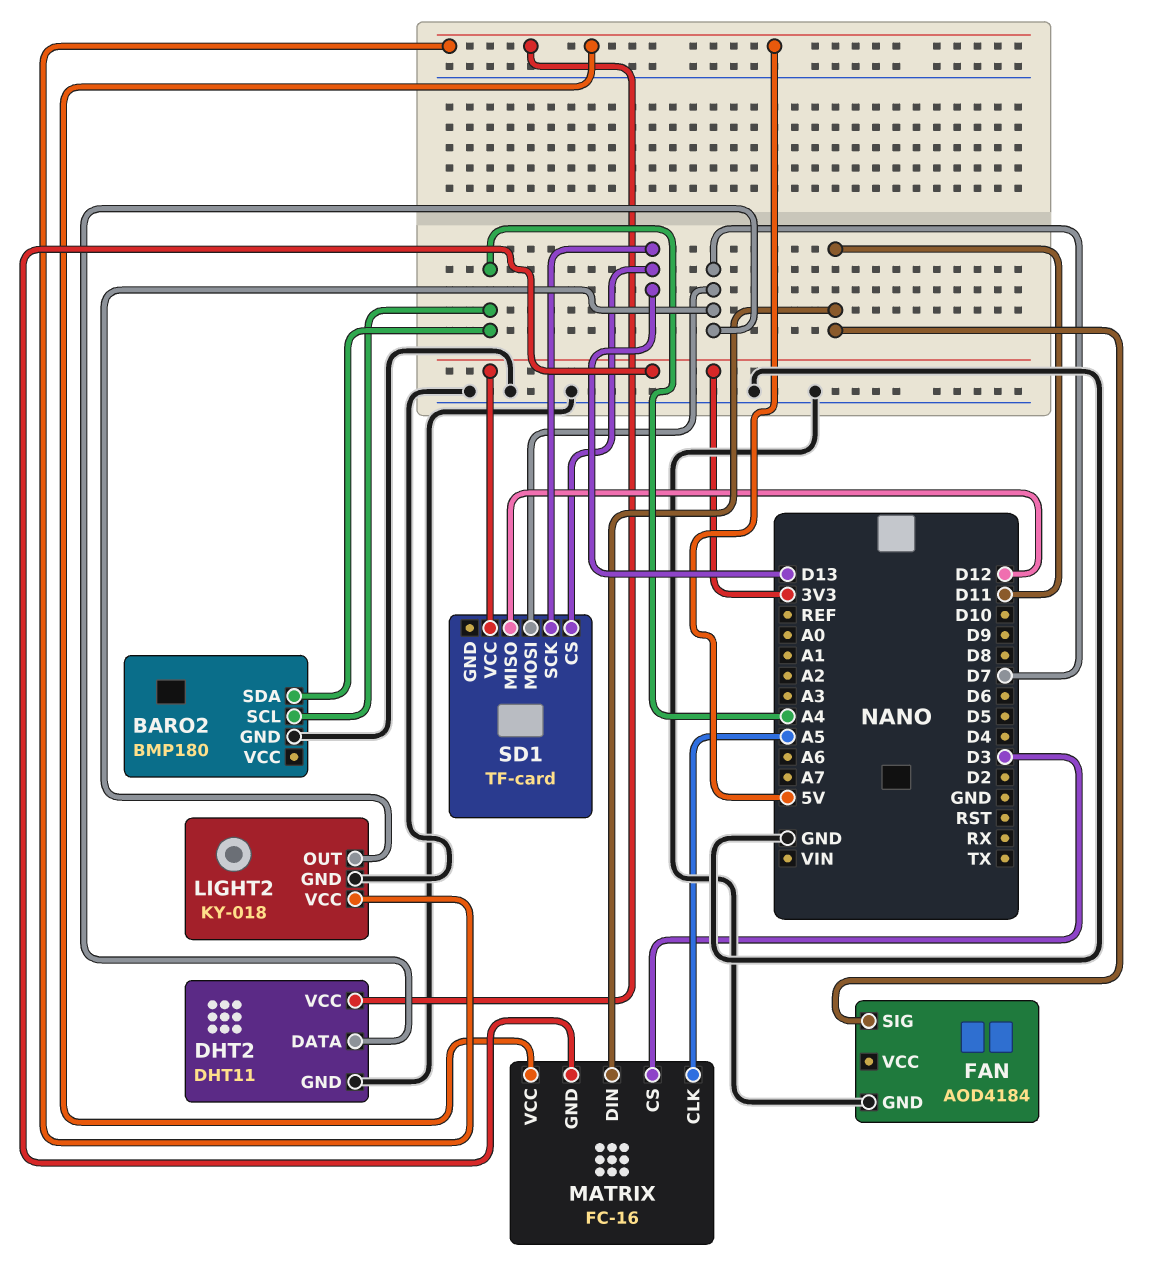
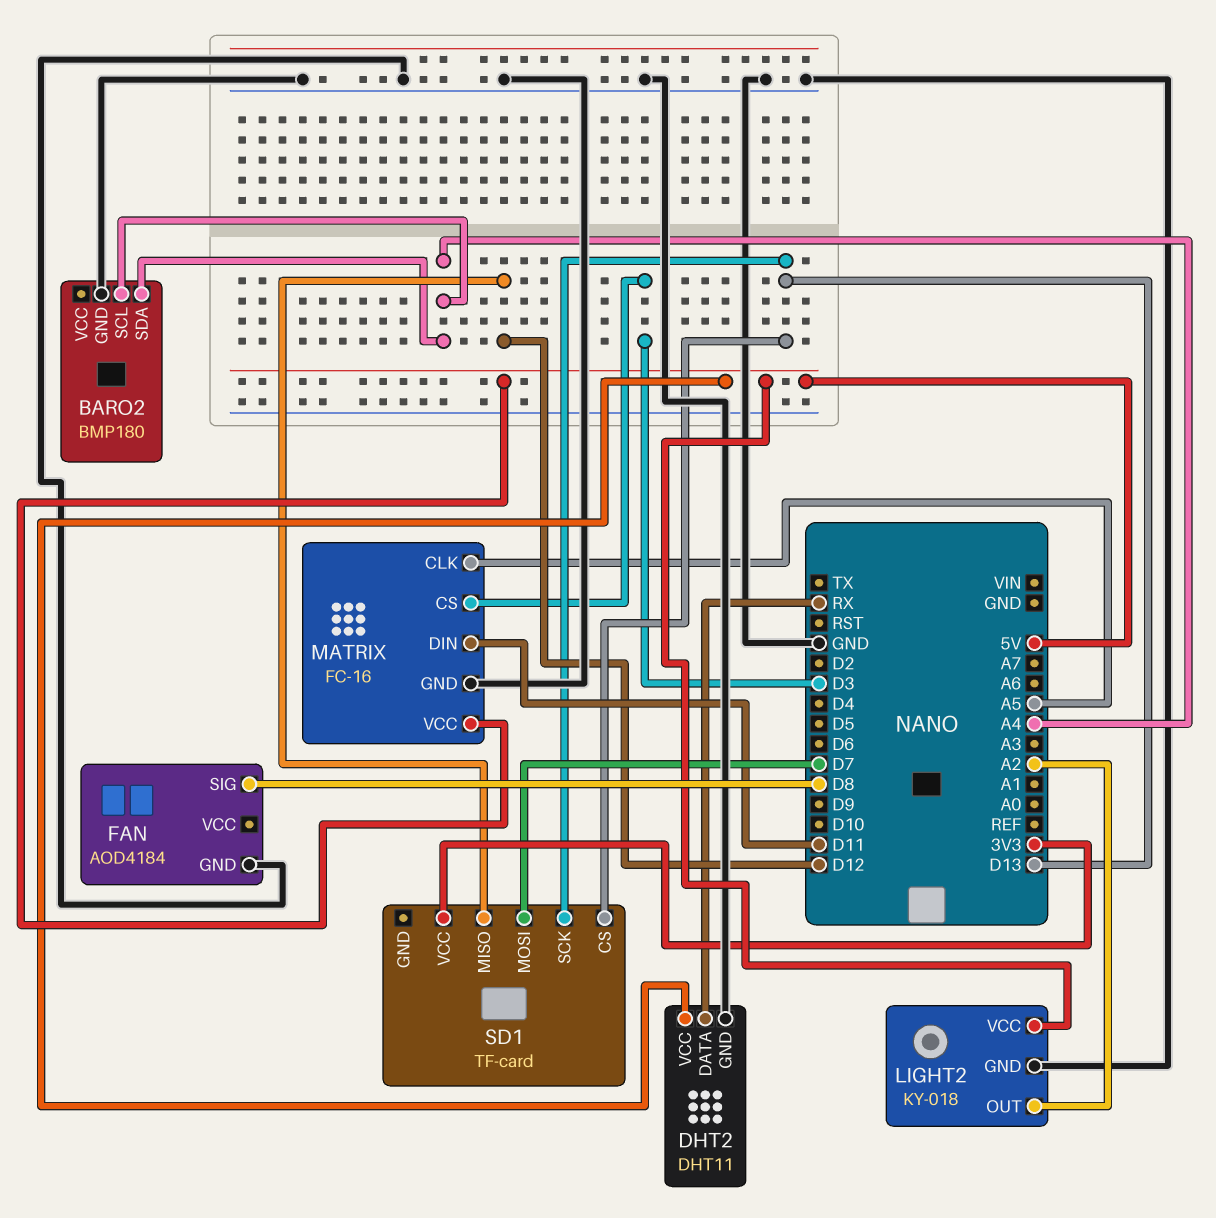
DHT2 pin DATA: D7 -> RX
FAN pin SIG: D11 -> D8
LIGHT2 pin OUT: D7 -> A2
MATRIX pin GND: 3V3 -> GND

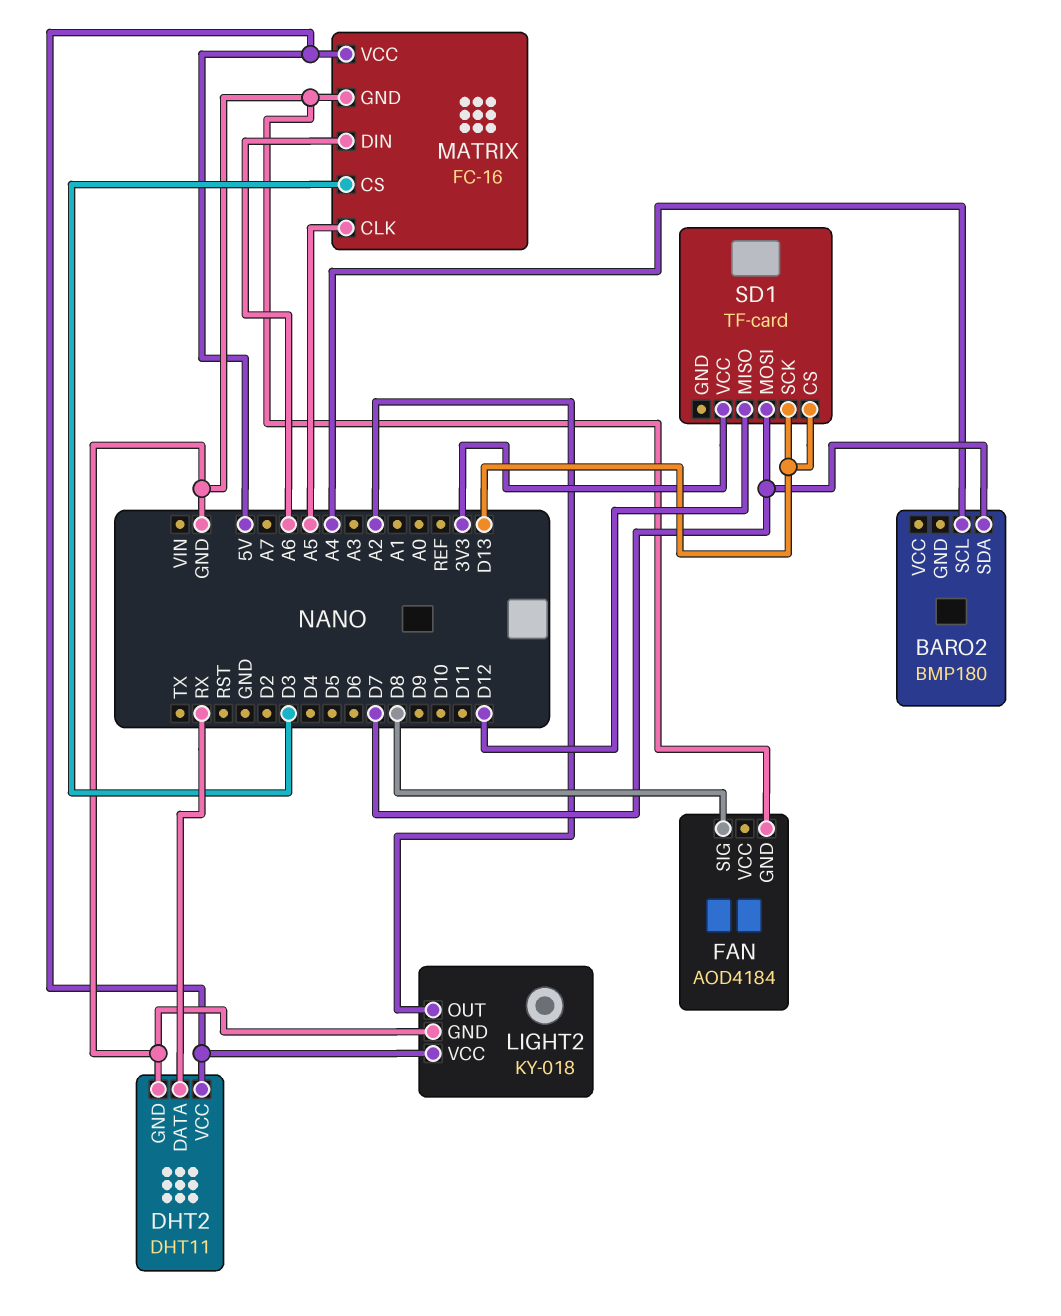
BARO2 pin GND: GND -> none
BARO2 pin SDA: A4 -> D7
MATRIX pin DIN: D11 -> A6

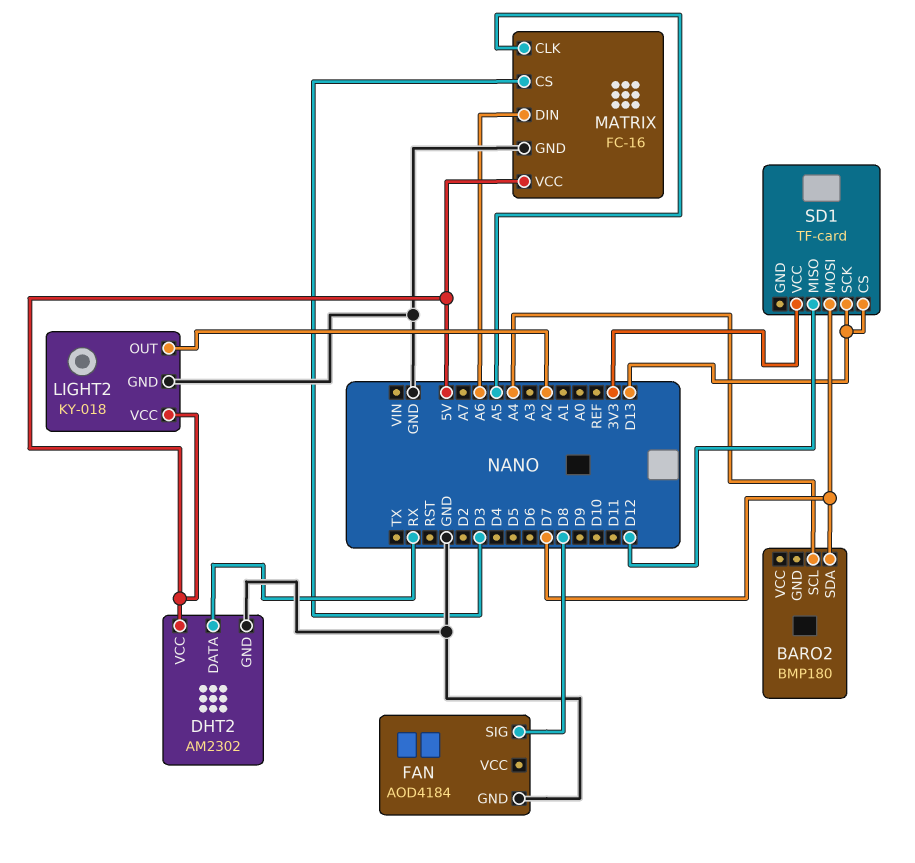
DHT2: DHT11 -> AM2302

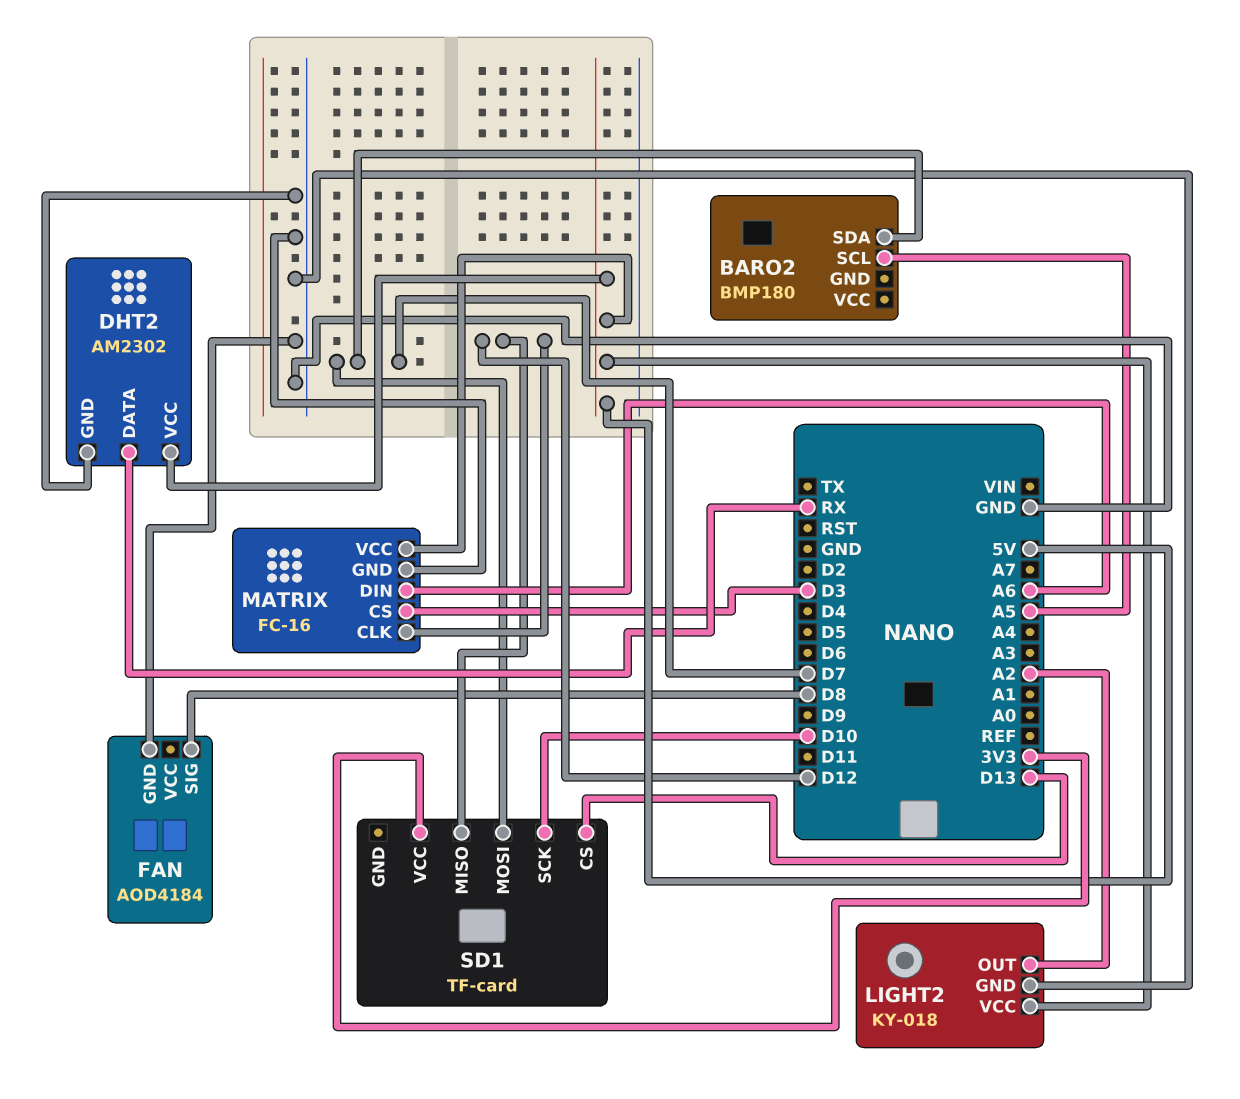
BARO2 pin SCL: A4 -> A5
MATRIX pin CLK: A5 -> D12
SD1 pin SCK: D13 -> D10

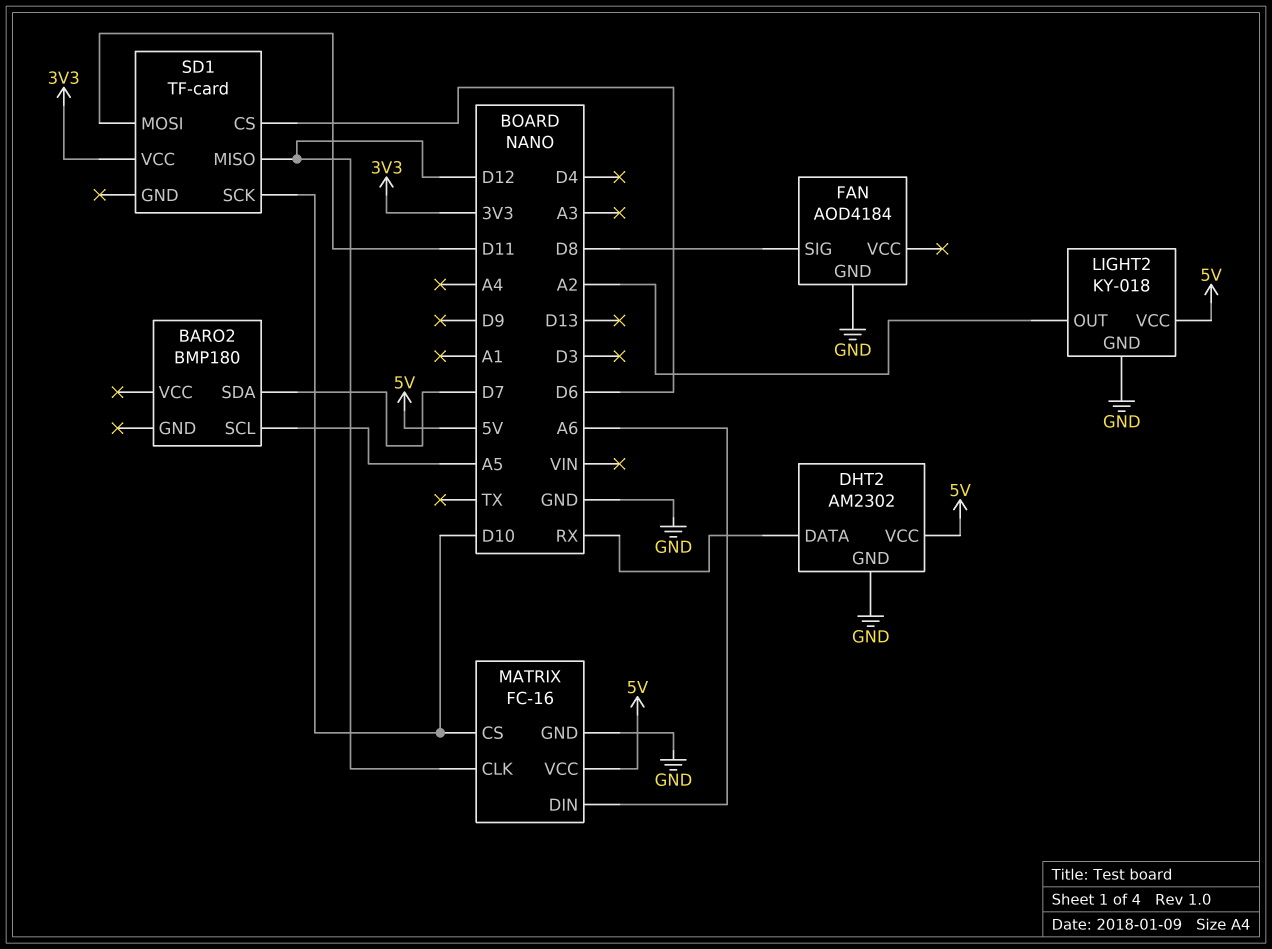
MATRIX pin CS: D3 -> D10
SD1 pin CS: D13 -> D6
SD1 pin MOSI: D7 -> D11

